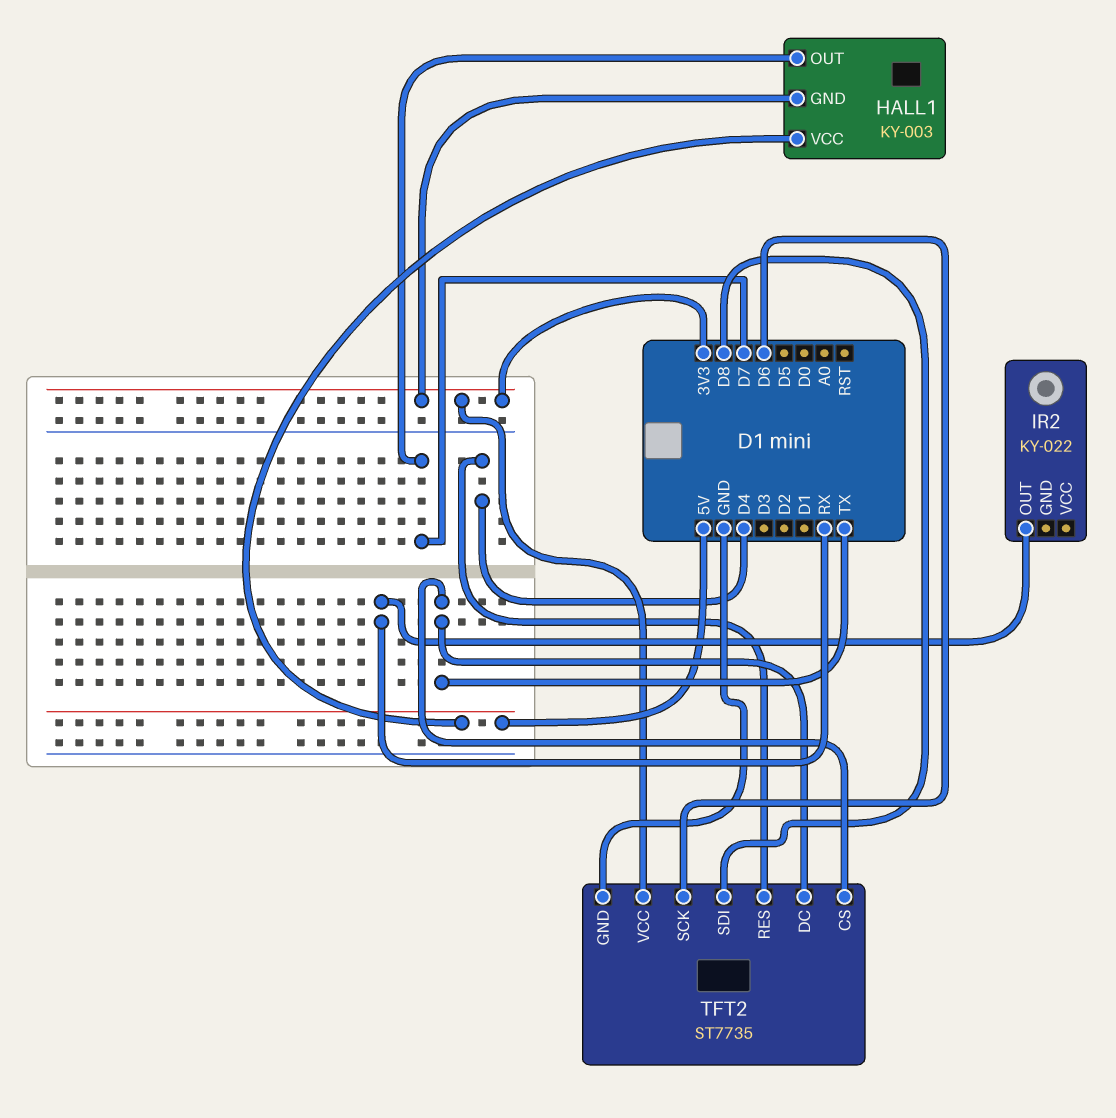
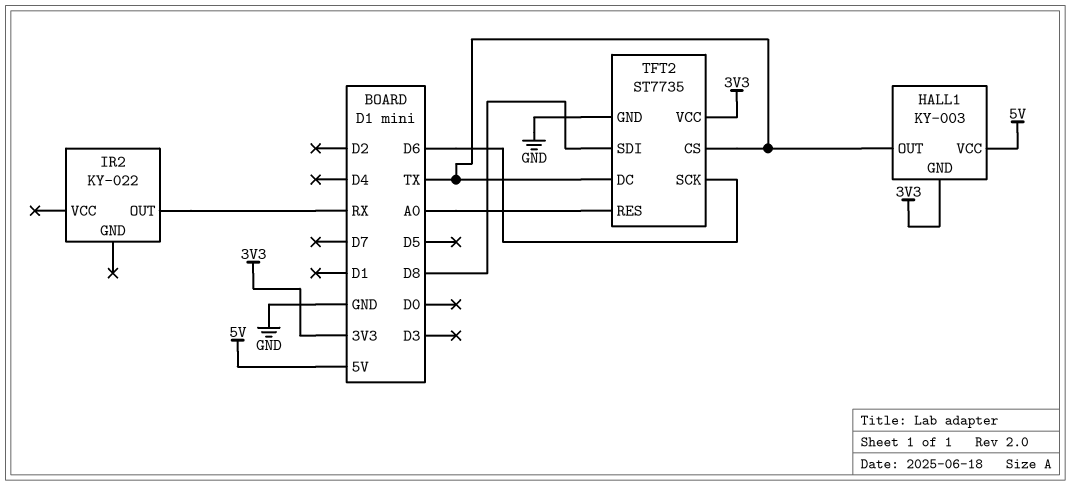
HALL1 pin OUT: D7 -> TX
TFT2 pin RES: D4 -> A0

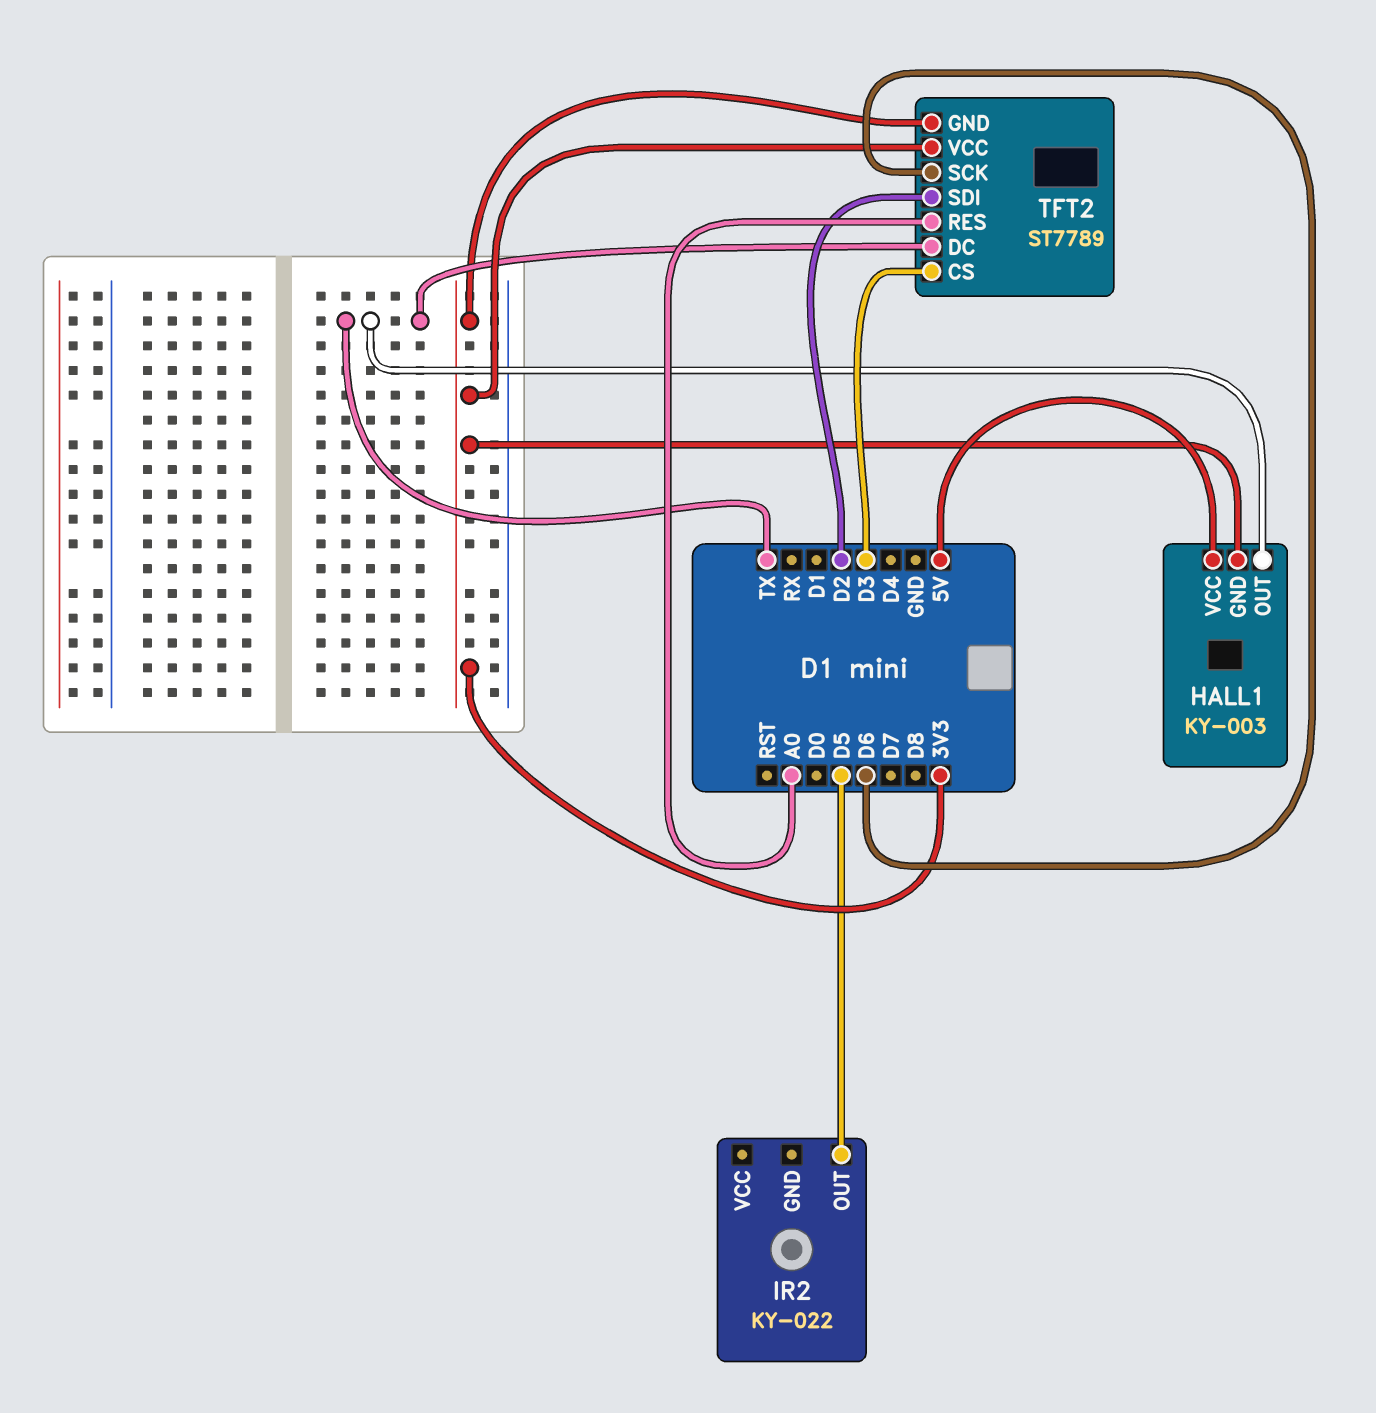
IR2 pin OUT: RX -> D5
TFT2: ST7735 -> ST7789
TFT2 pin CS: TX -> D3
TFT2 pin GND: GND -> 3V3
TFT2 pin SDI: D8 -> D2

